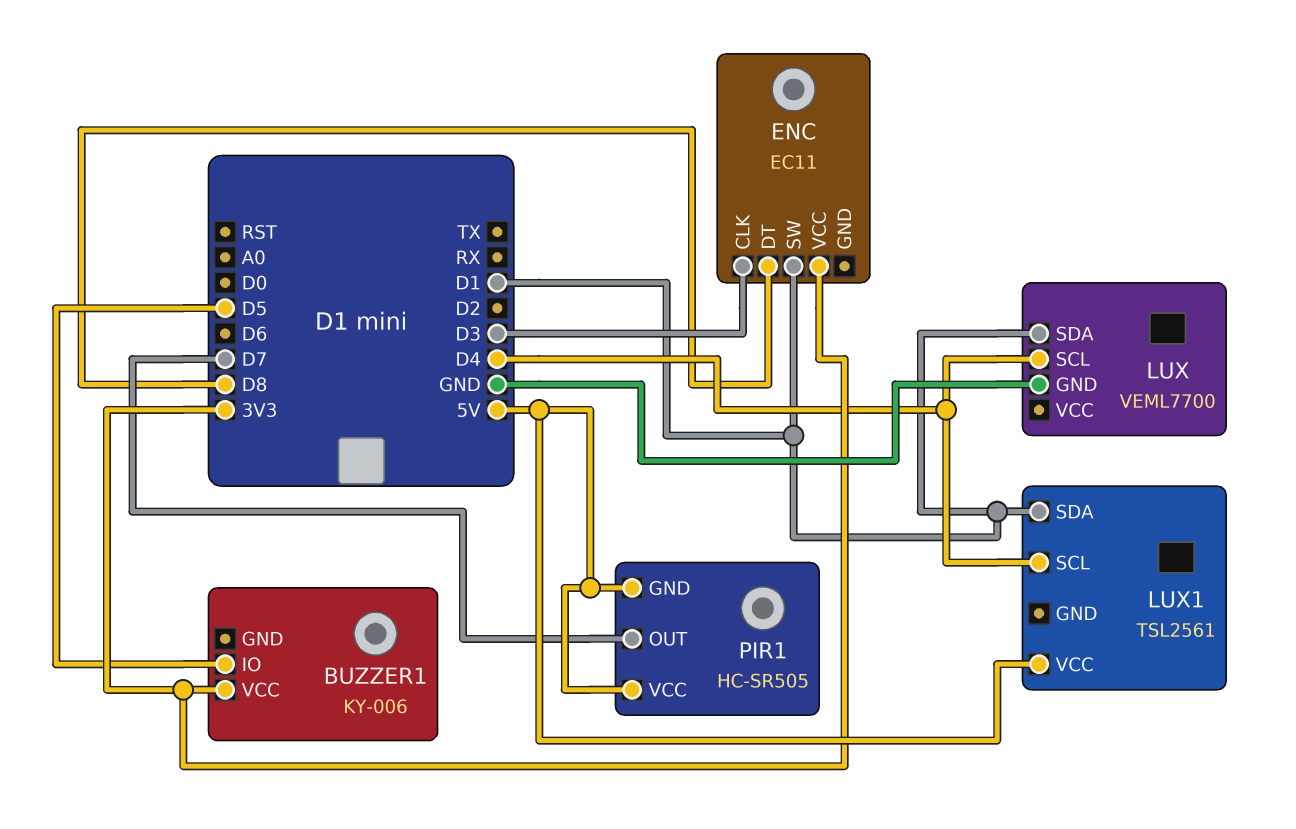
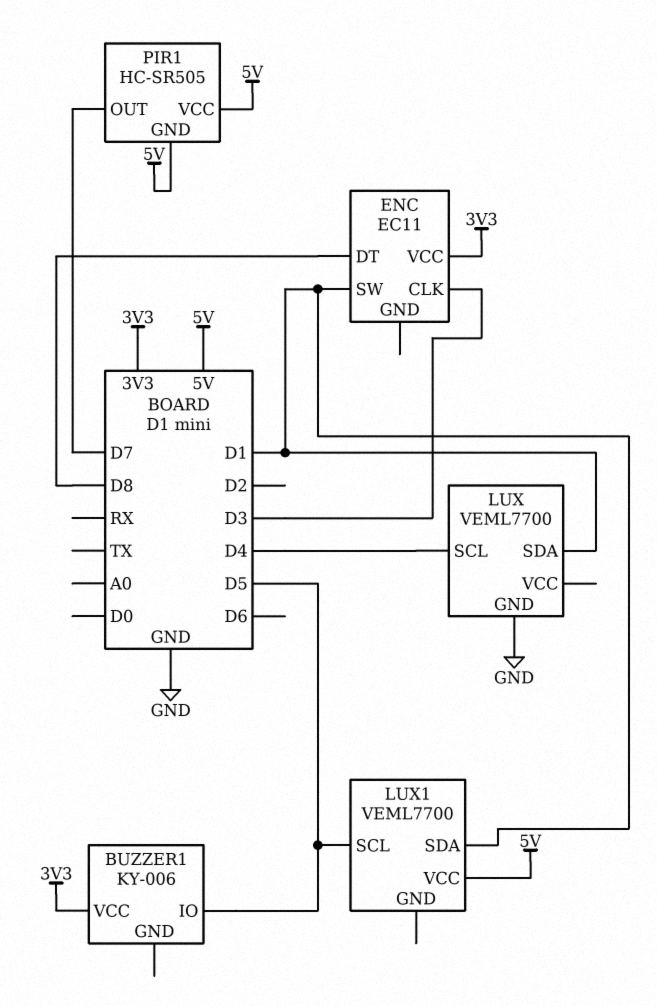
LUX1: TSL2561 -> VEML7700
LUX1 pin SCL: D4 -> D5

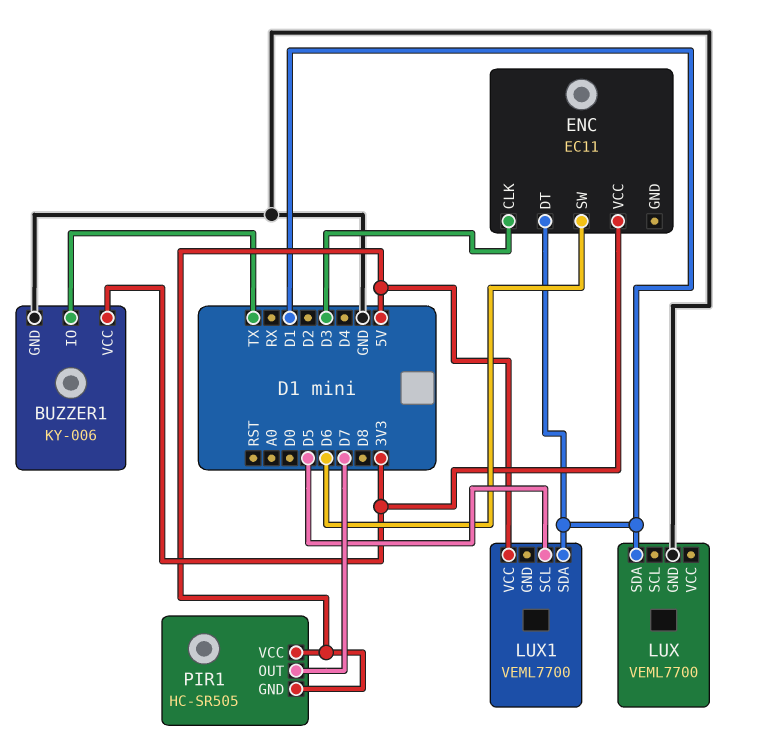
BUZZER1 pin GND: none -> GND
BUZZER1 pin IO: D5 -> TX
ENC pin DT: D8 -> D1
ENC pin SW: D1 -> D6
LUX pin SCL: D4 -> none

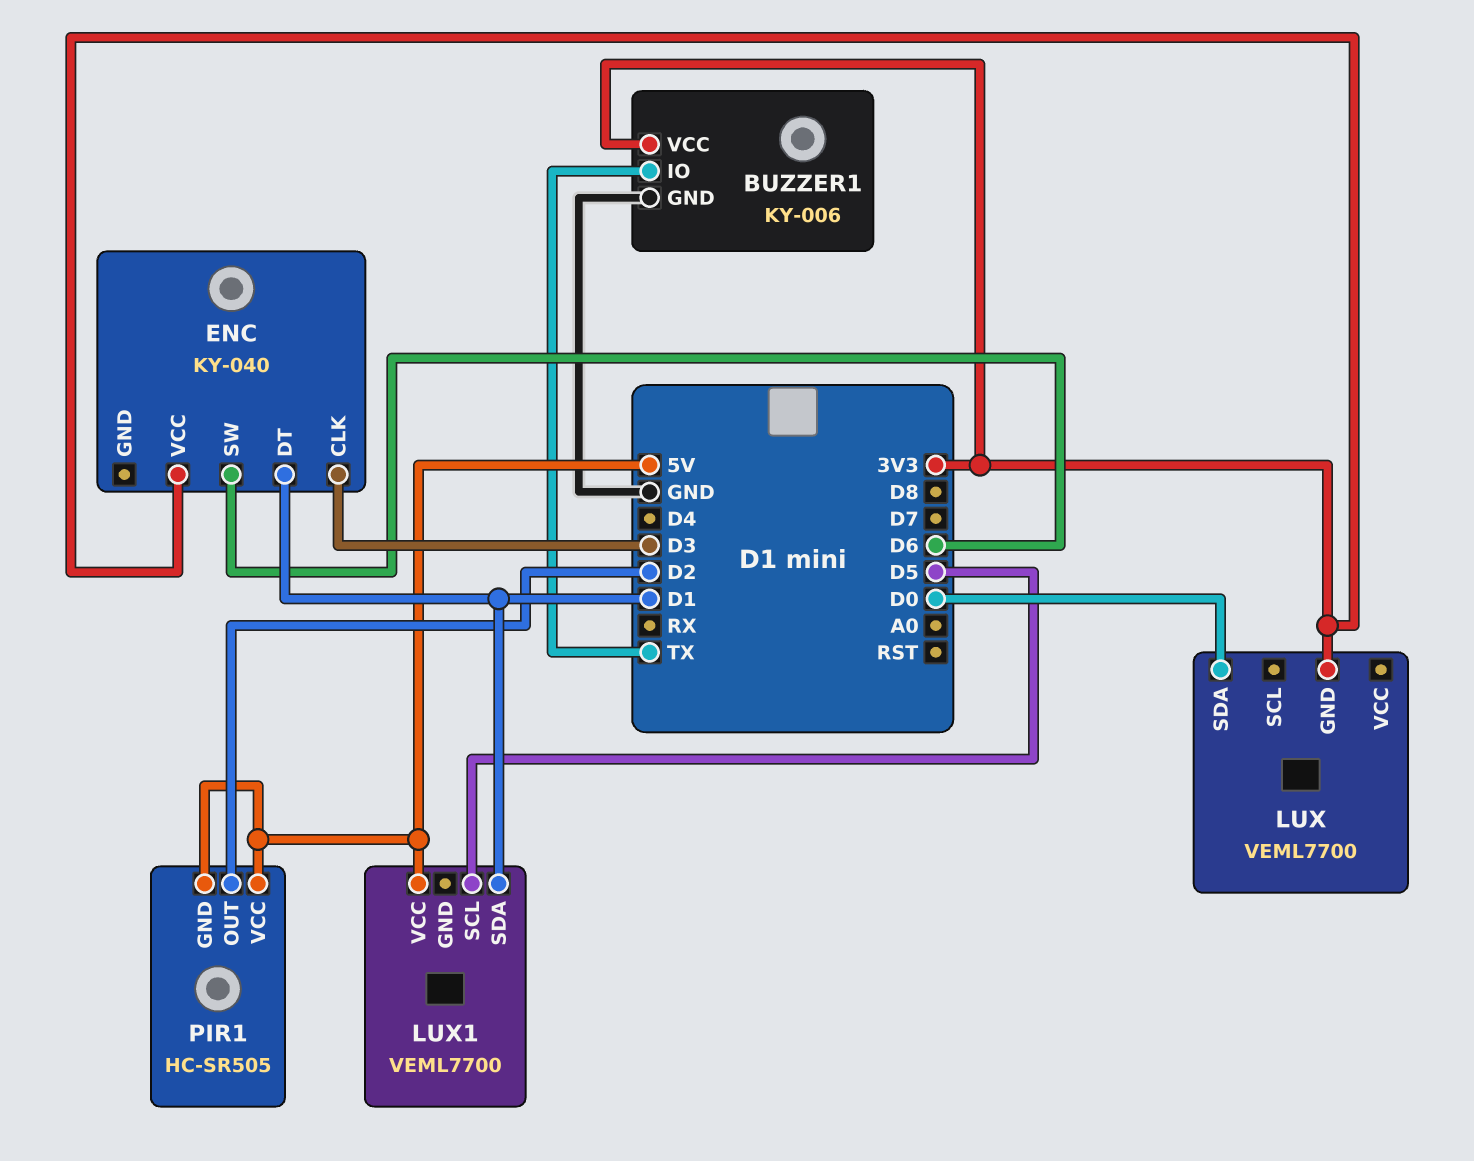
ENC: EC11 -> KY-040
LUX pin GND: GND -> 3V3
LUX pin SDA: D1 -> D0
PIR1 pin OUT: D7 -> D2

